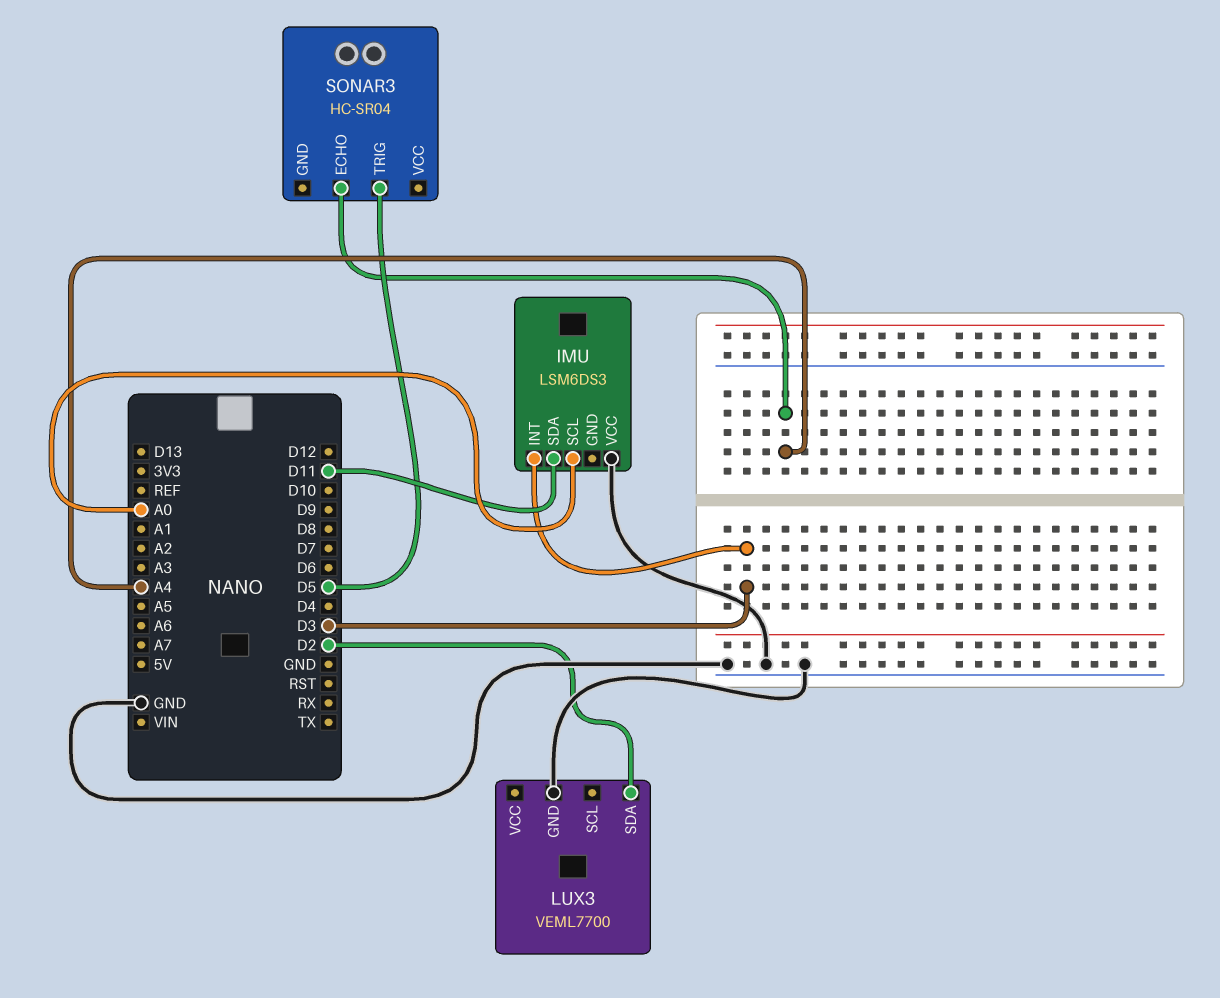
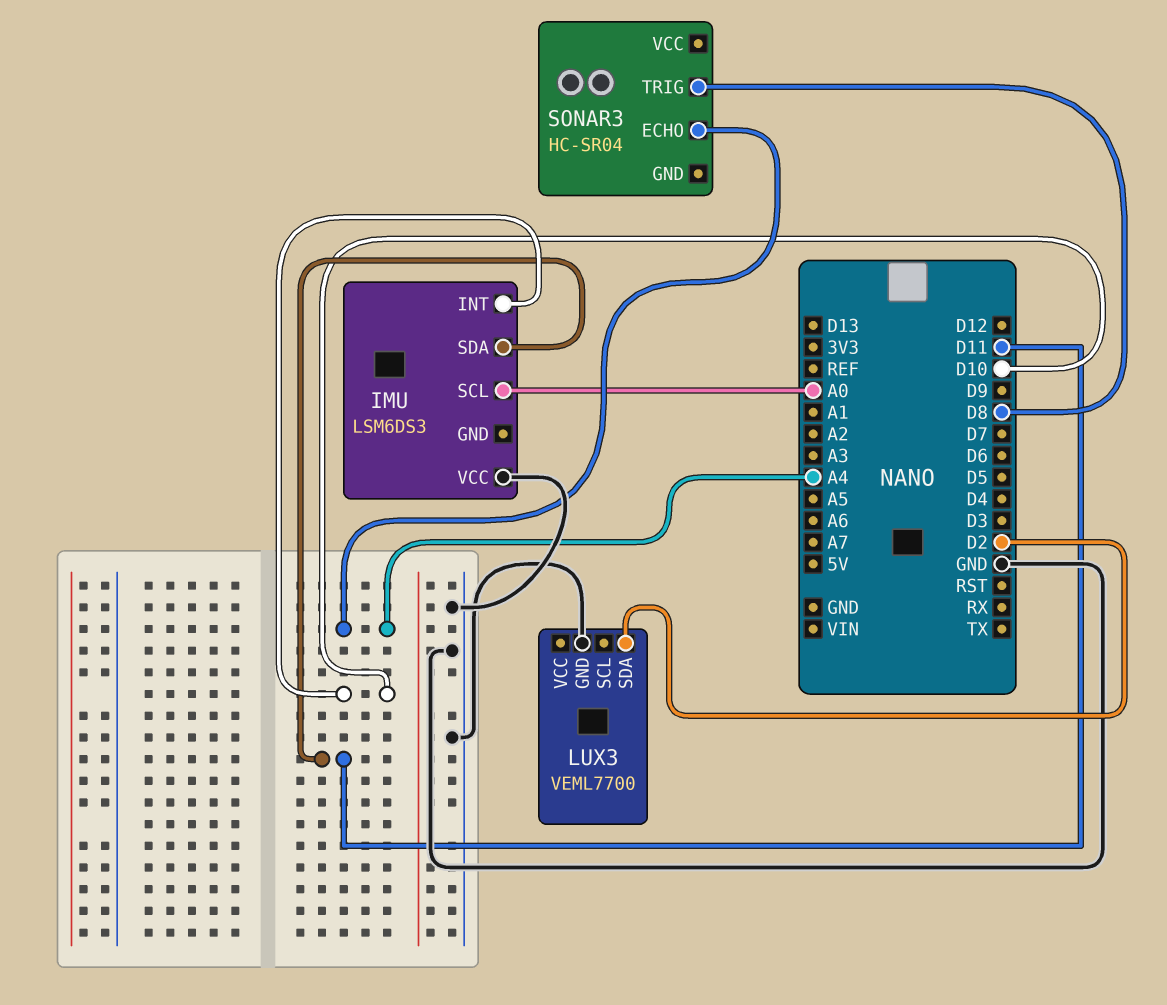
IMU pin INT: D3 -> D10
SONAR3 pin TRIG: D5 -> D8

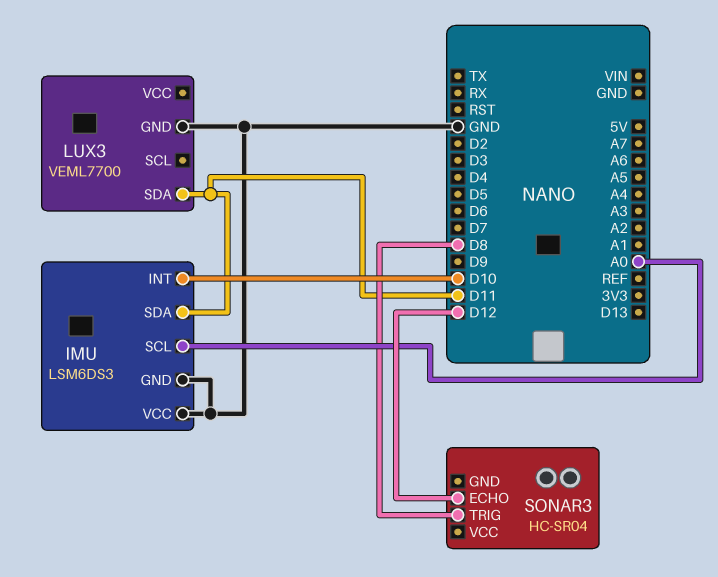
IMU pin GND: none -> GND
LUX3 pin SDA: D2 -> D11
SONAR3 pin ECHO: A4 -> D12

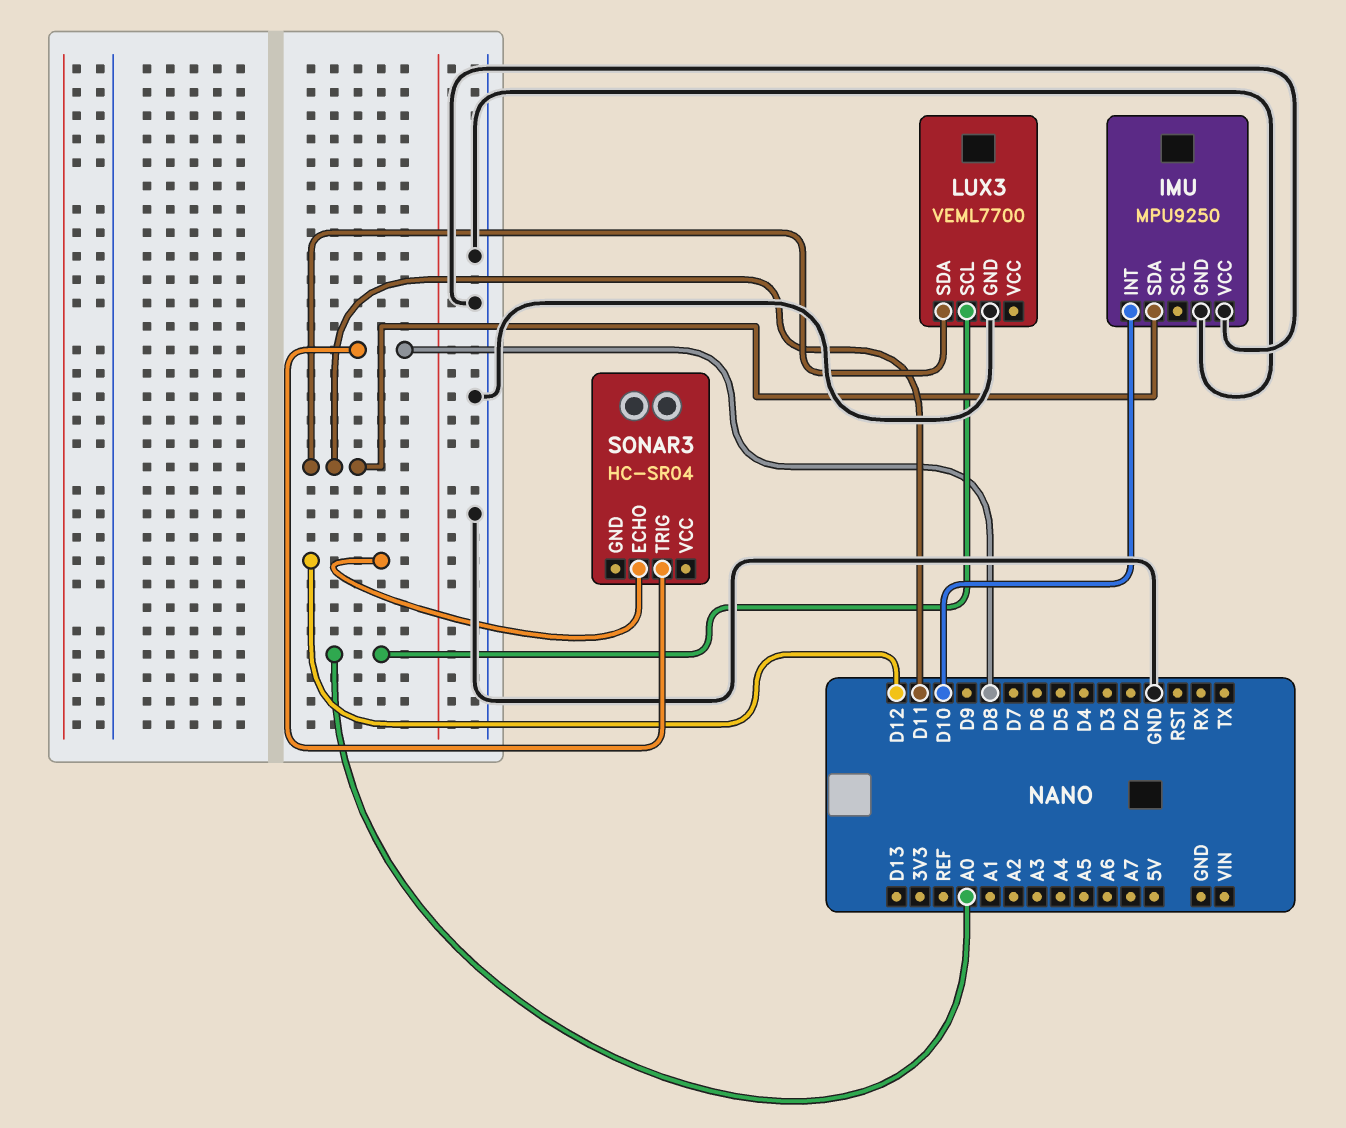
IMU: LSM6DS3 -> MPU9250
IMU pin SCL: A0 -> none
LUX3 pin SCL: none -> A0

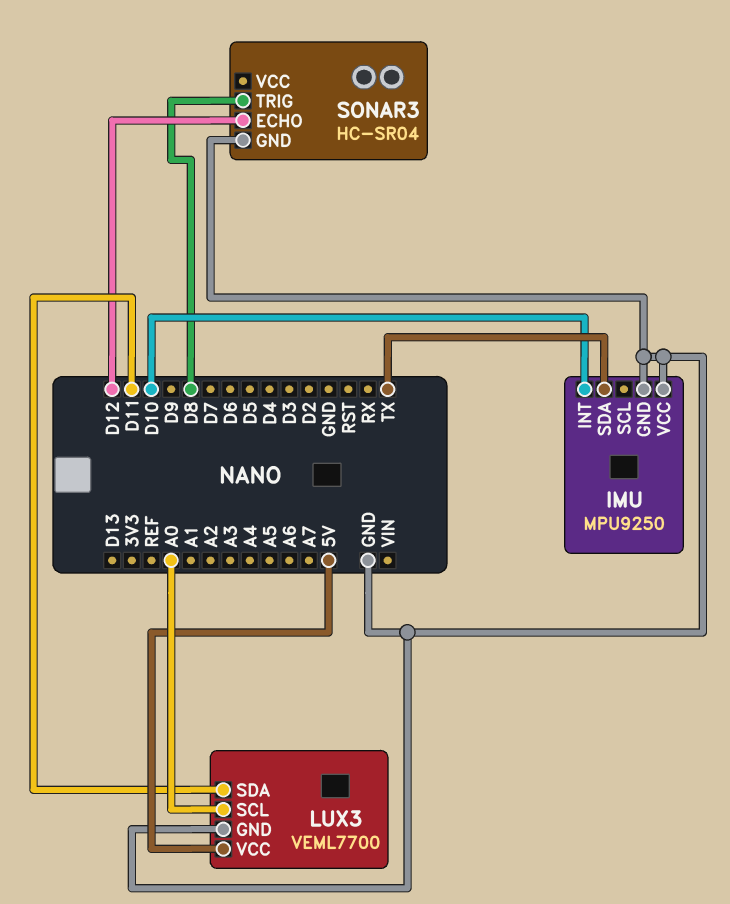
IMU pin SDA: D11 -> TX
LUX3 pin VCC: none -> 5V
SONAR3 pin GND: none -> GND

